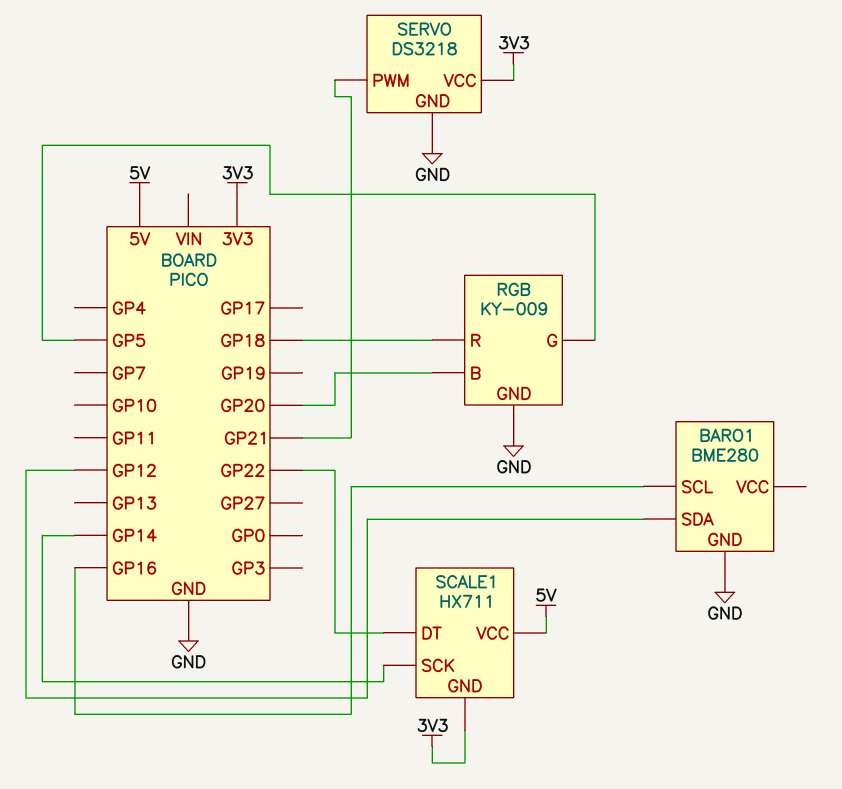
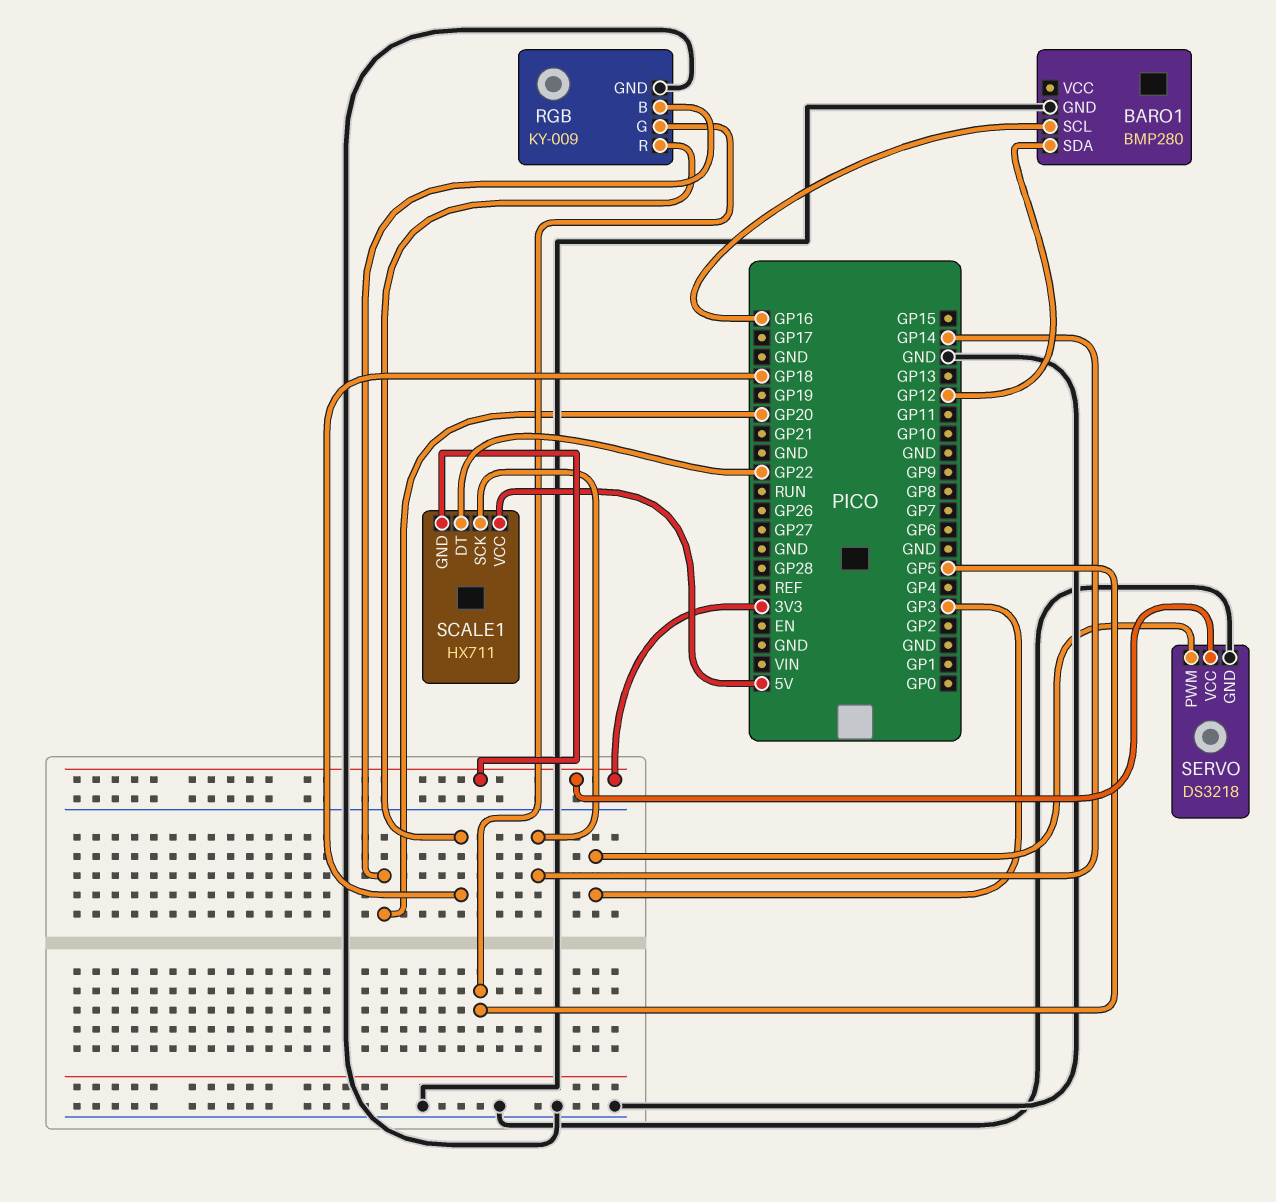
BARO1: BME280 -> BMP280
SERVO pin PWM: GP21 -> GP3

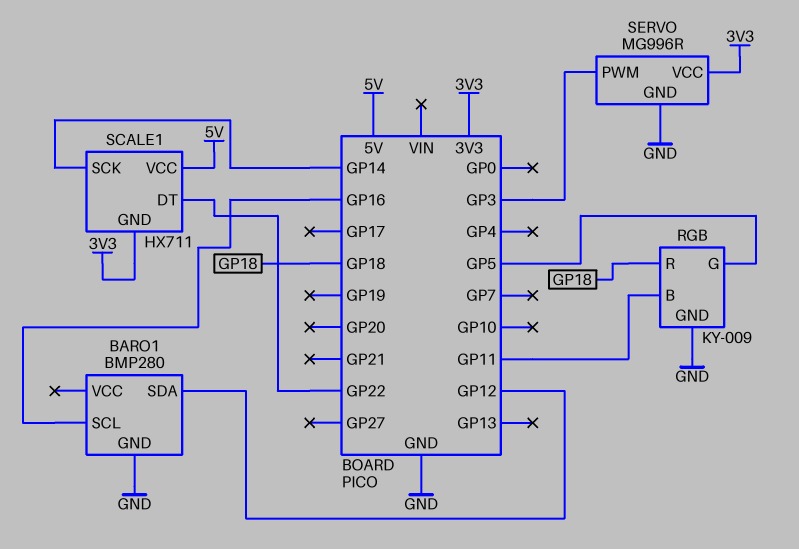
RGB pin B: GP20 -> GP11
SERVO: DS3218 -> MG996R

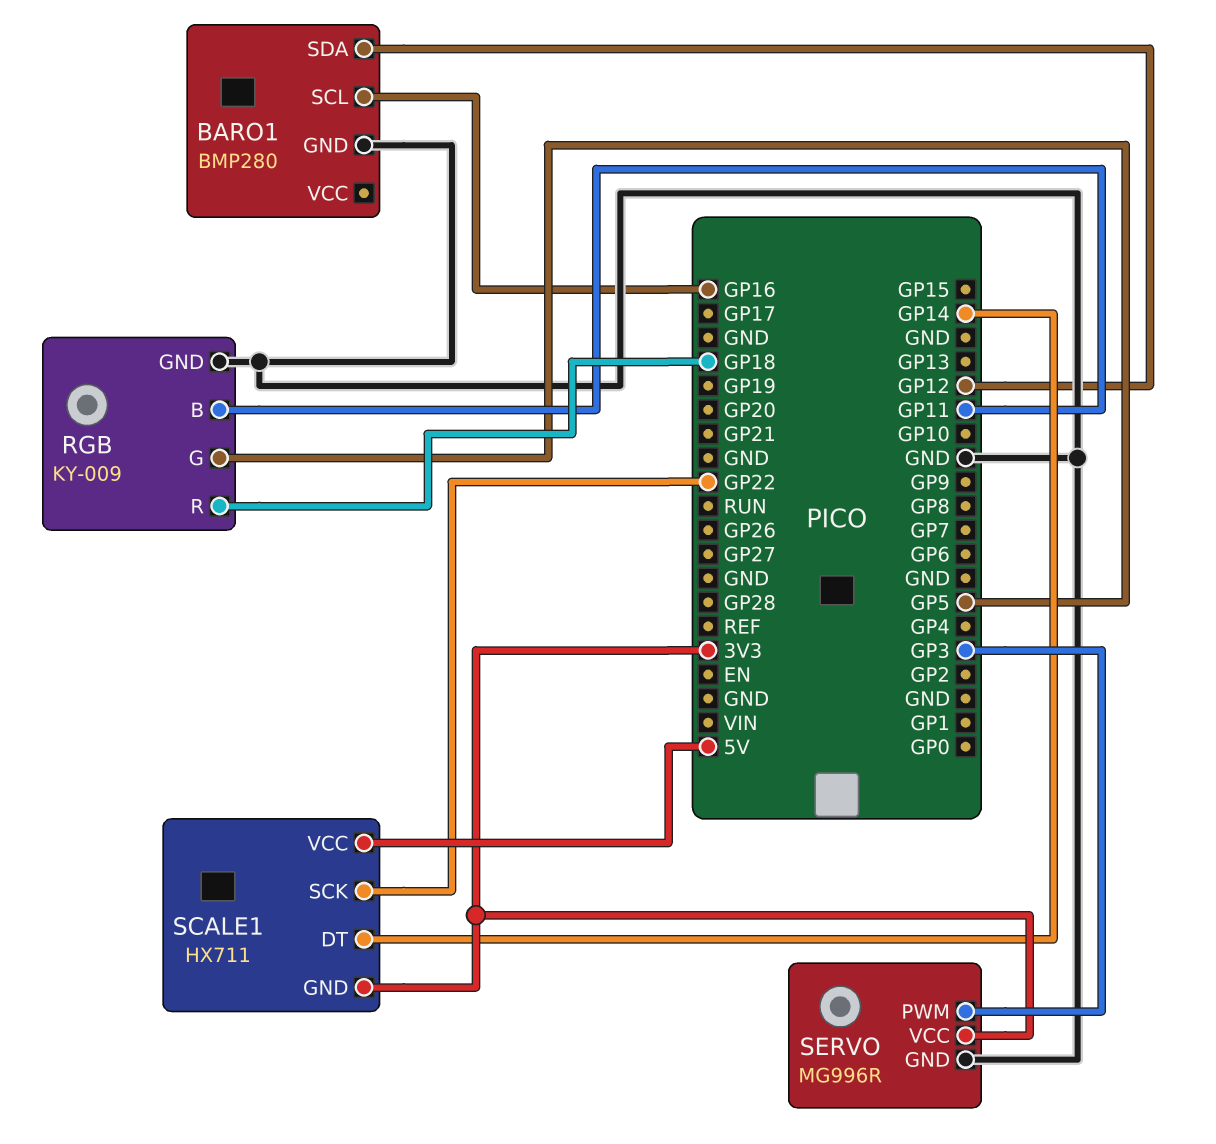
SCALE1 pin DT: GP22 -> GP14
SCALE1 pin SCK: GP14 -> GP22

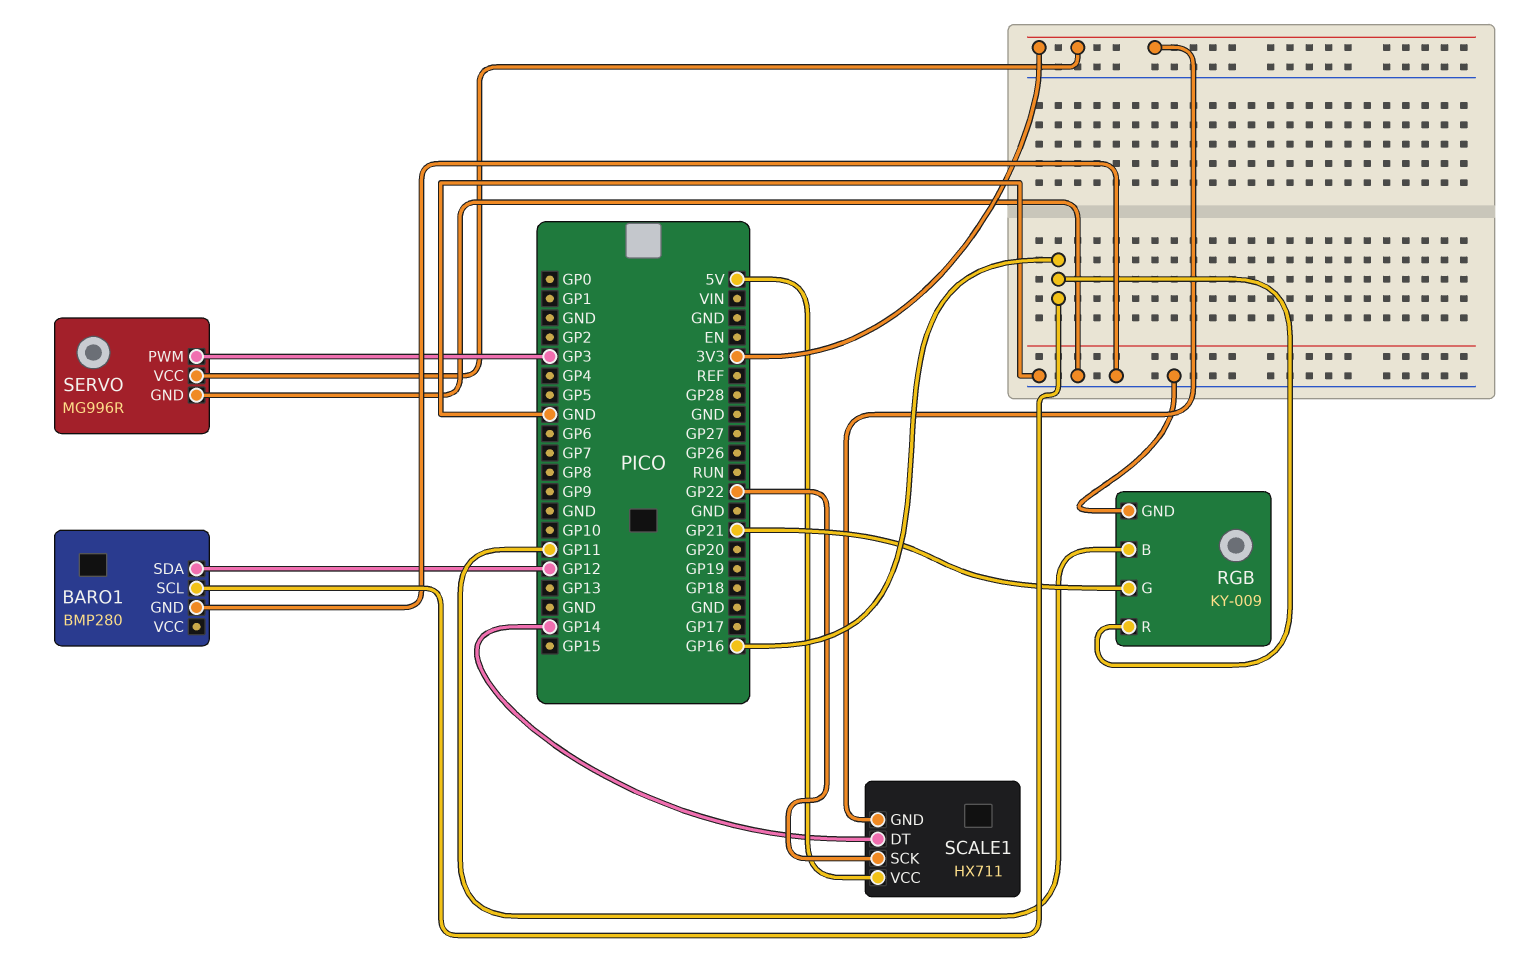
RGB pin G: GP5 -> GP21
RGB pin R: GP18 -> GP16

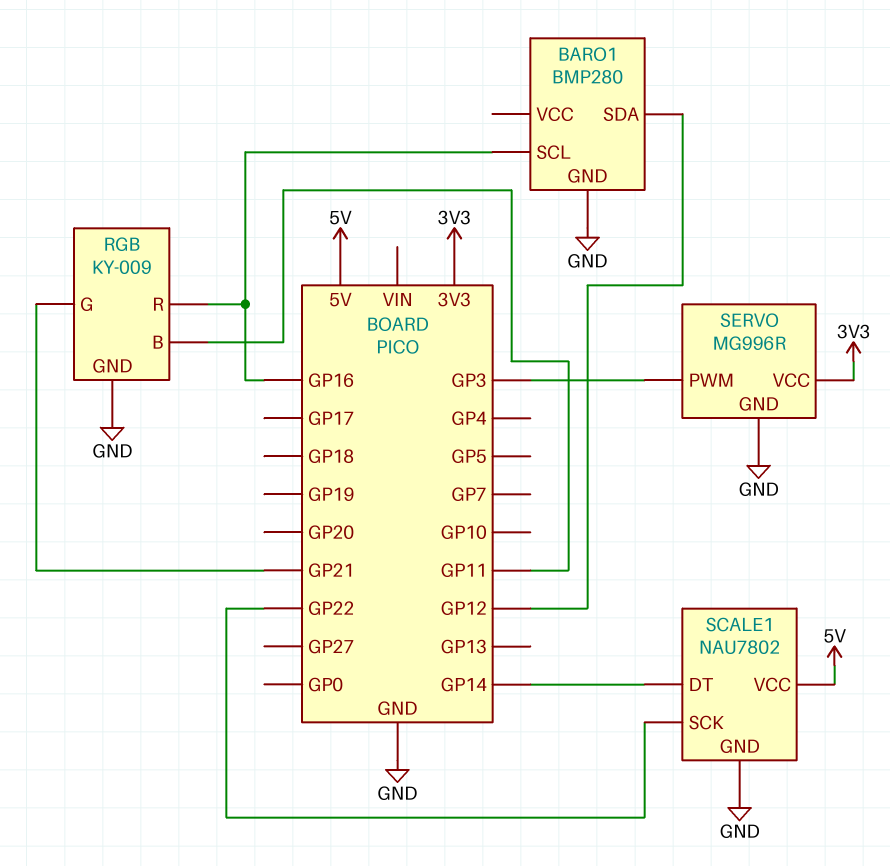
SCALE1: HX711 -> NAU7802
SCALE1 pin GND: 3V3 -> GND

